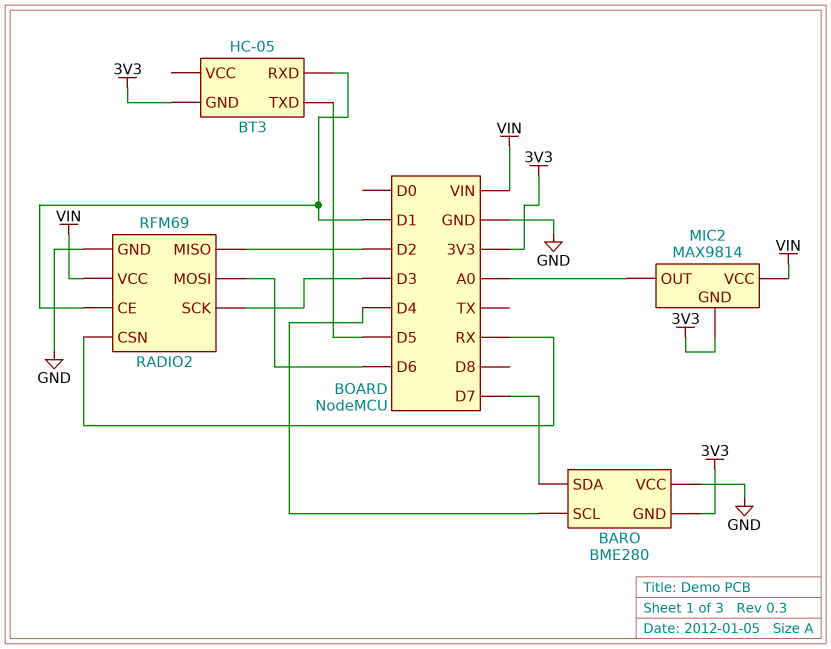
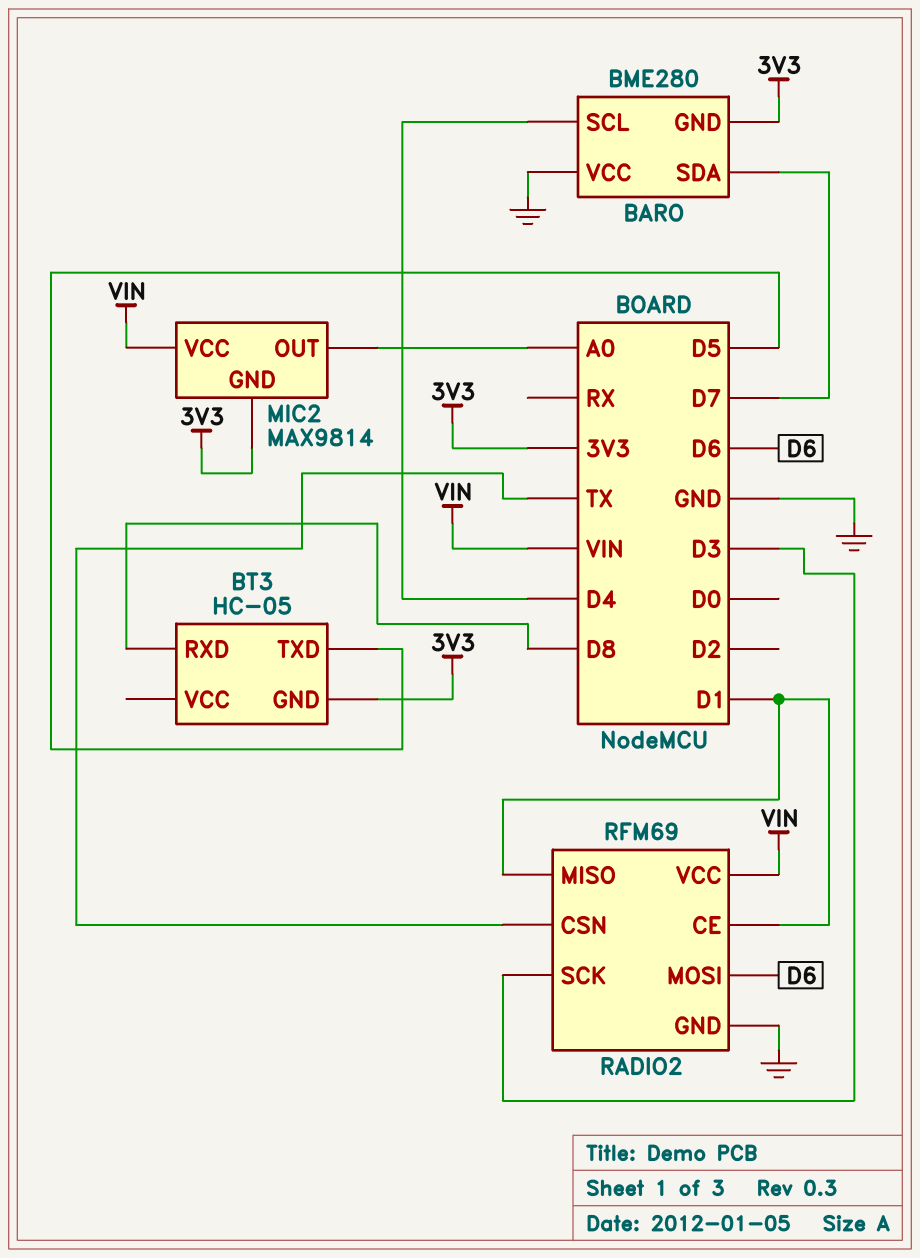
BT3 pin RXD: D1 -> D8
RADIO2 pin CSN: RX -> TX
RADIO2 pin MISO: D2 -> D1

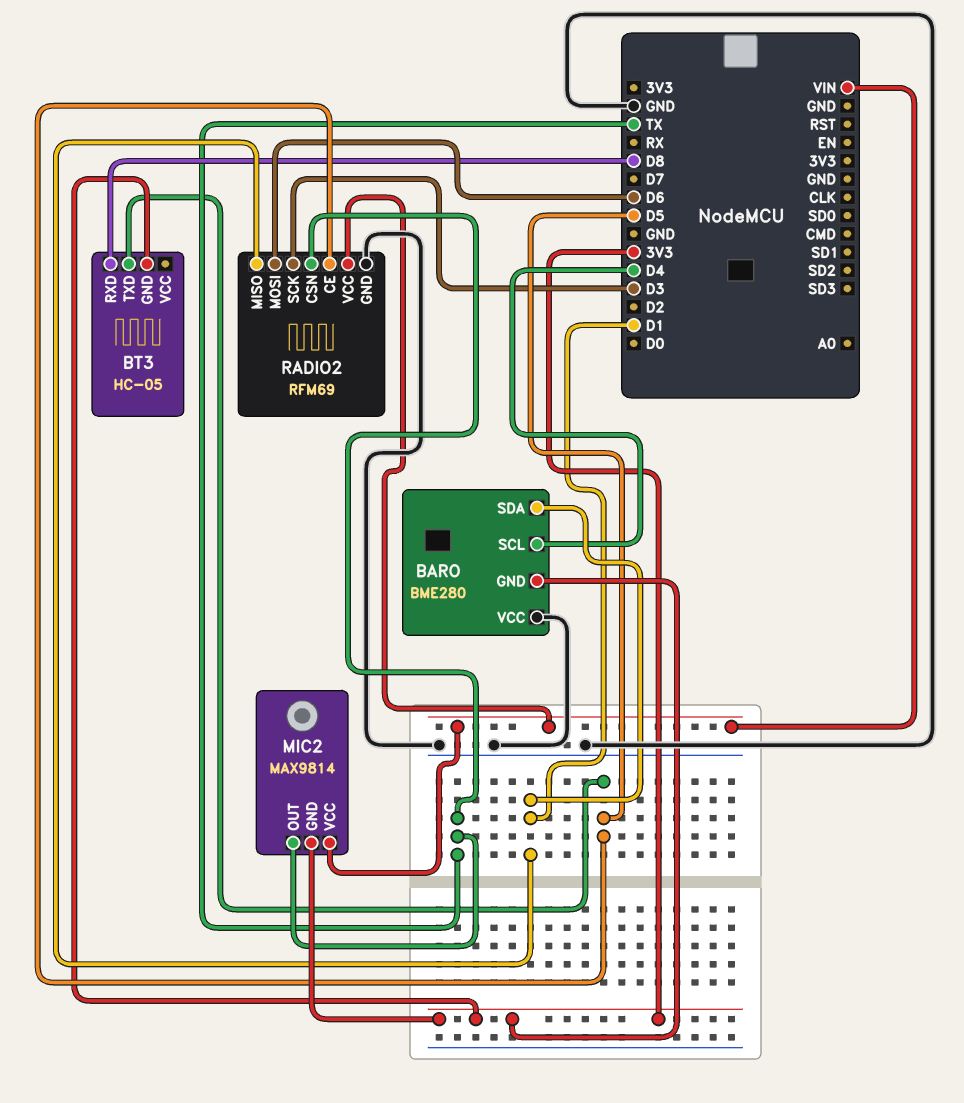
BARO pin SDA: D7 -> D1
MIC2 pin OUT: A0 -> TX
RADIO2 pin CE: D1 -> D5

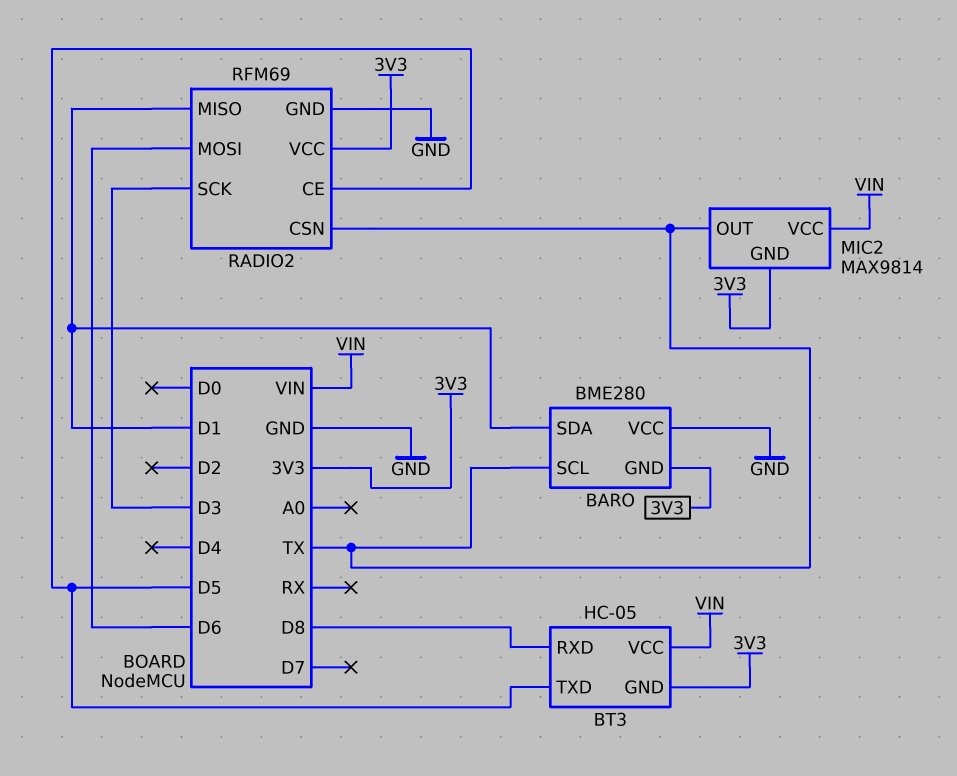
BARO pin SCL: D4 -> TX
BT3 pin VCC: none -> VIN
RADIO2 pin VCC: VIN -> 3V3

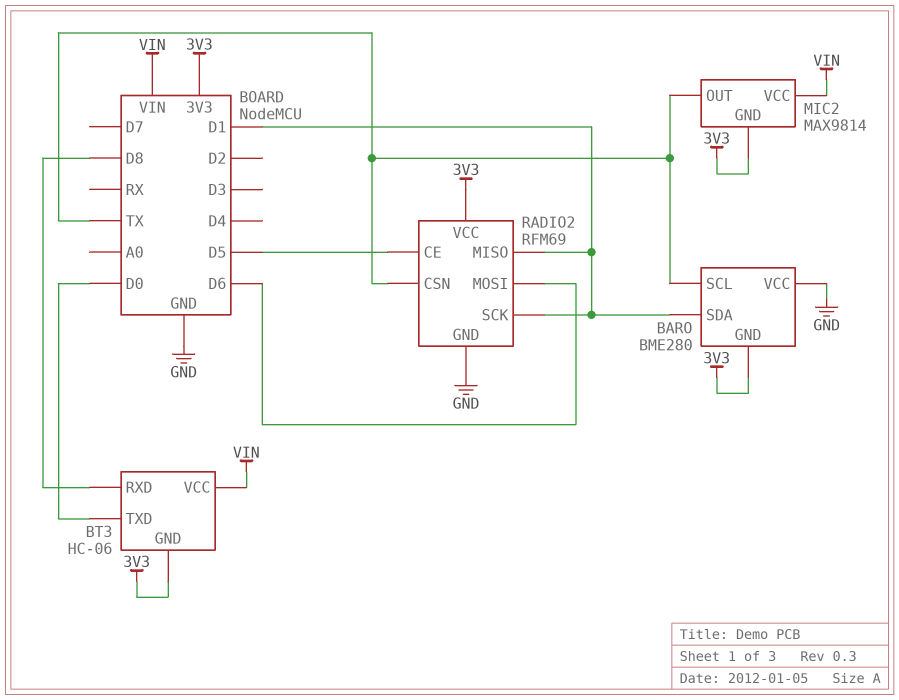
BT3: HC-05 -> HC-06
BT3 pin TXD: D5 -> D0
RADIO2 pin SCK: D3 -> D1

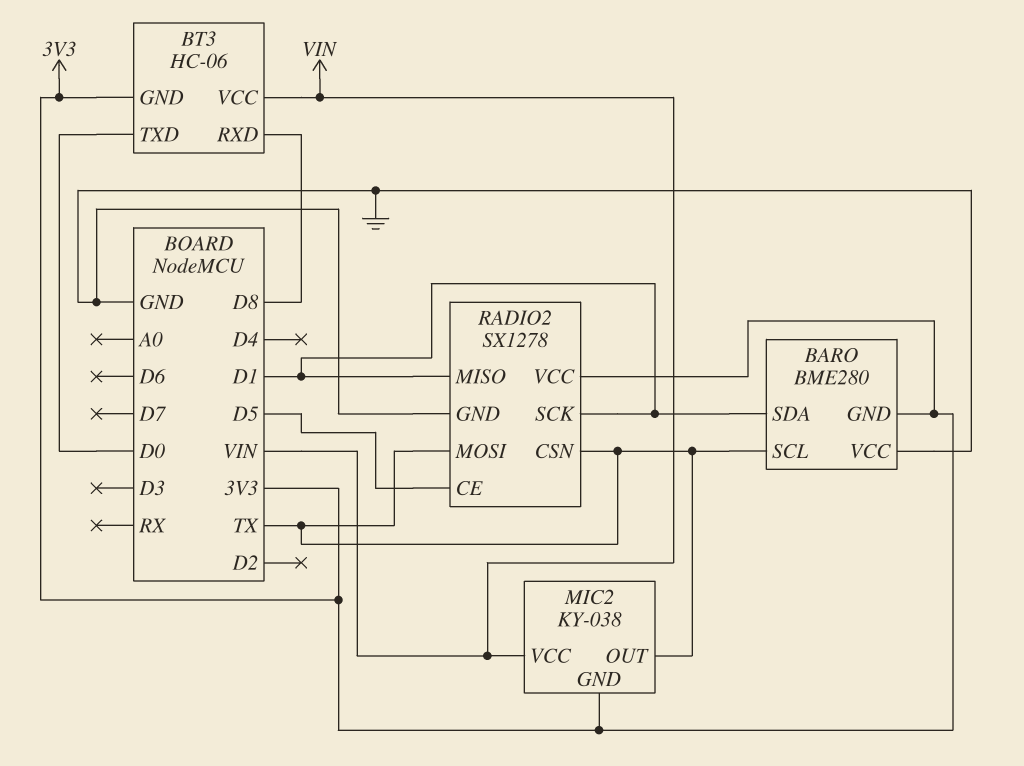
MIC2: MAX9814 -> KY-038
RADIO2: RFM69 -> SX1278
RADIO2 pin MOSI: D6 -> TX

